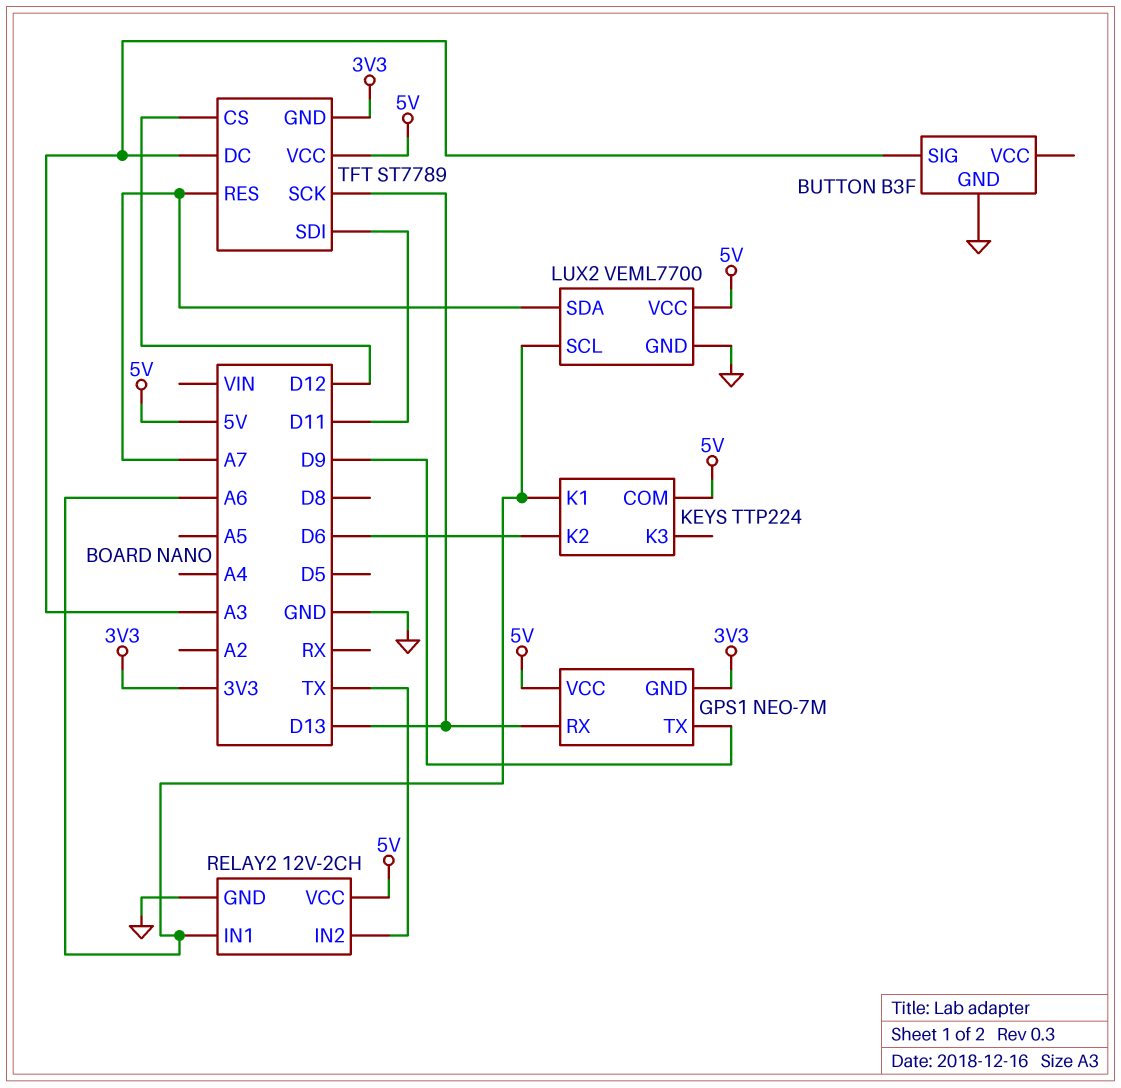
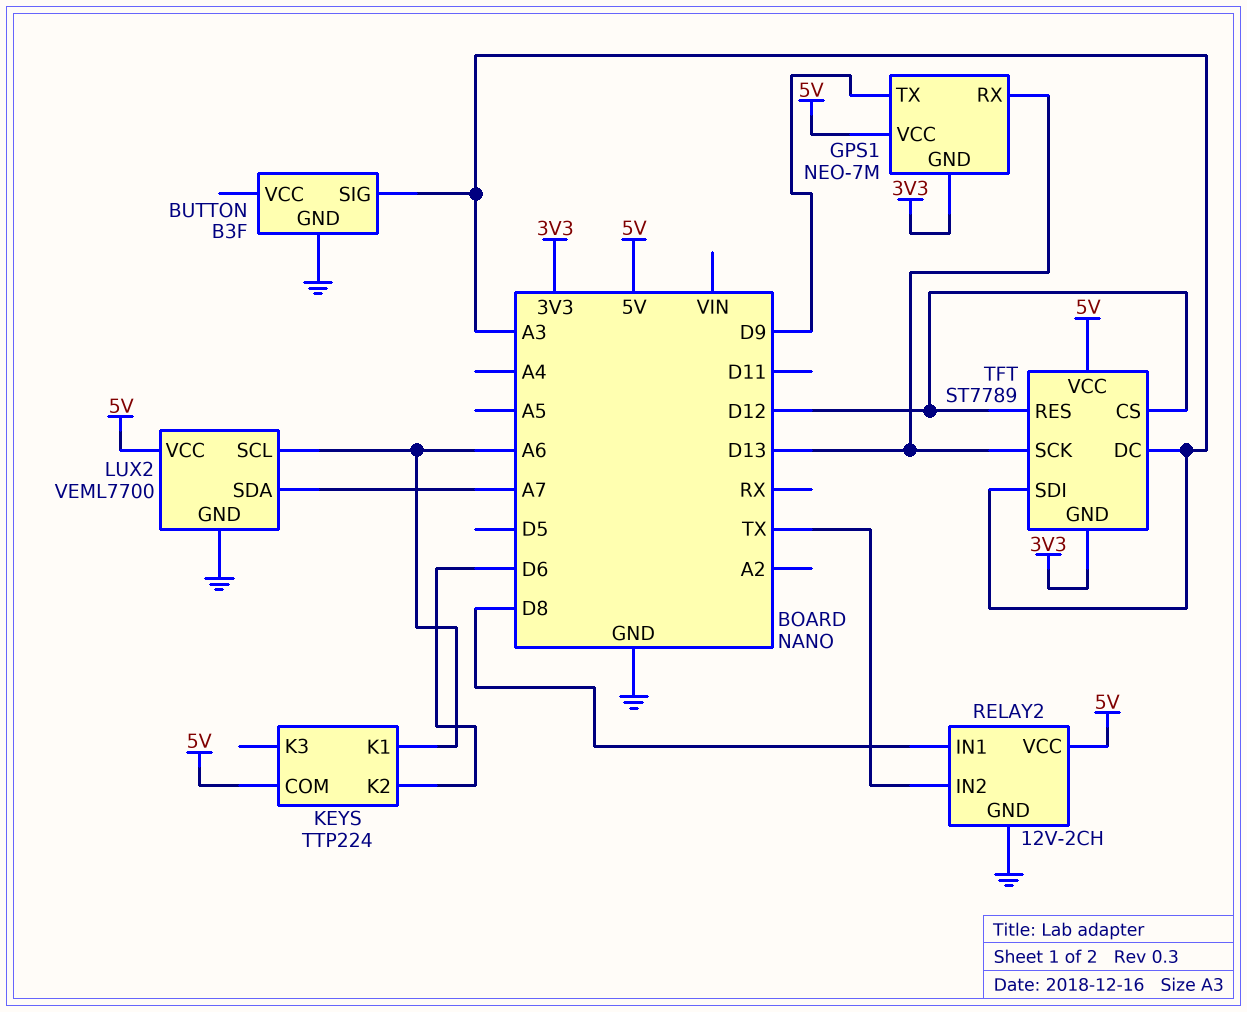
RELAY2 pin IN1: A6 -> D8
TFT pin RES: A7 -> D12
TFT pin SDI: D11 -> A3

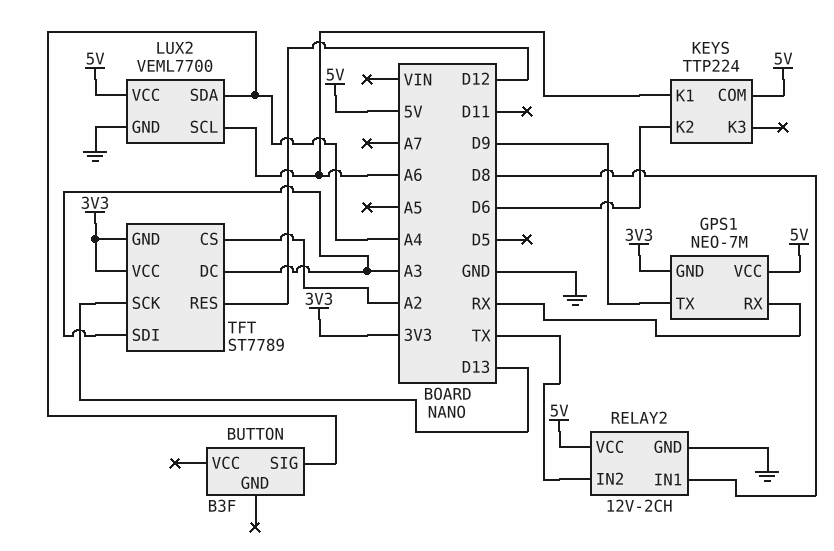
BUTTON pin GND: GND -> none
BUTTON pin SIG: A3 -> A4
GPS1 pin RX: D13 -> RX
LUX2 pin SDA: A7 -> A4
TFT pin CS: D12 -> A2
TFT pin VCC: 5V -> 3V3

